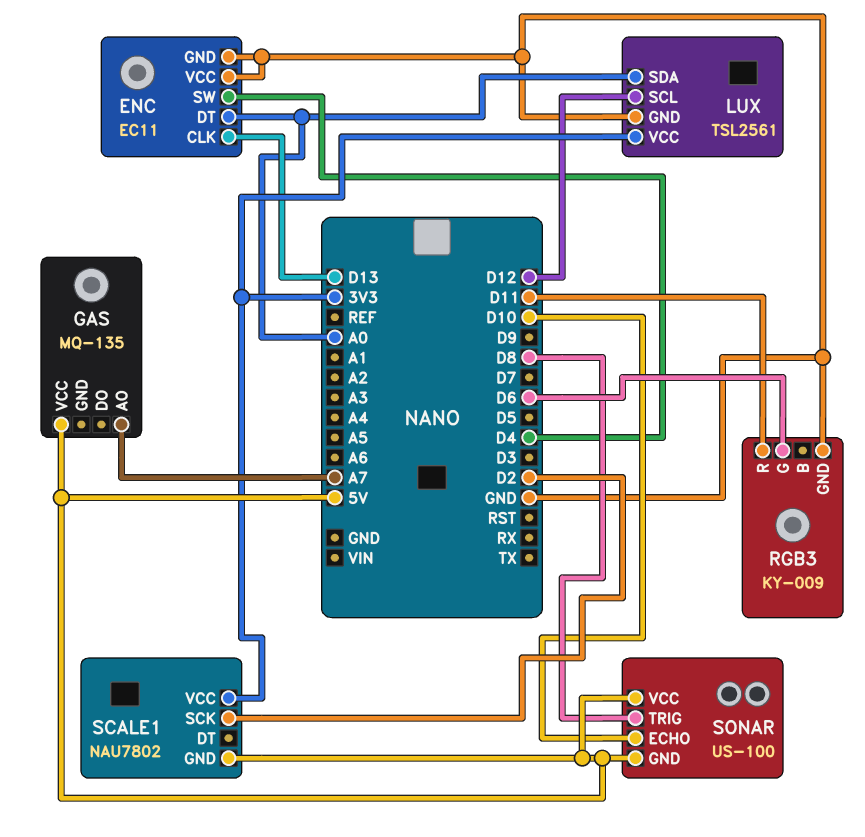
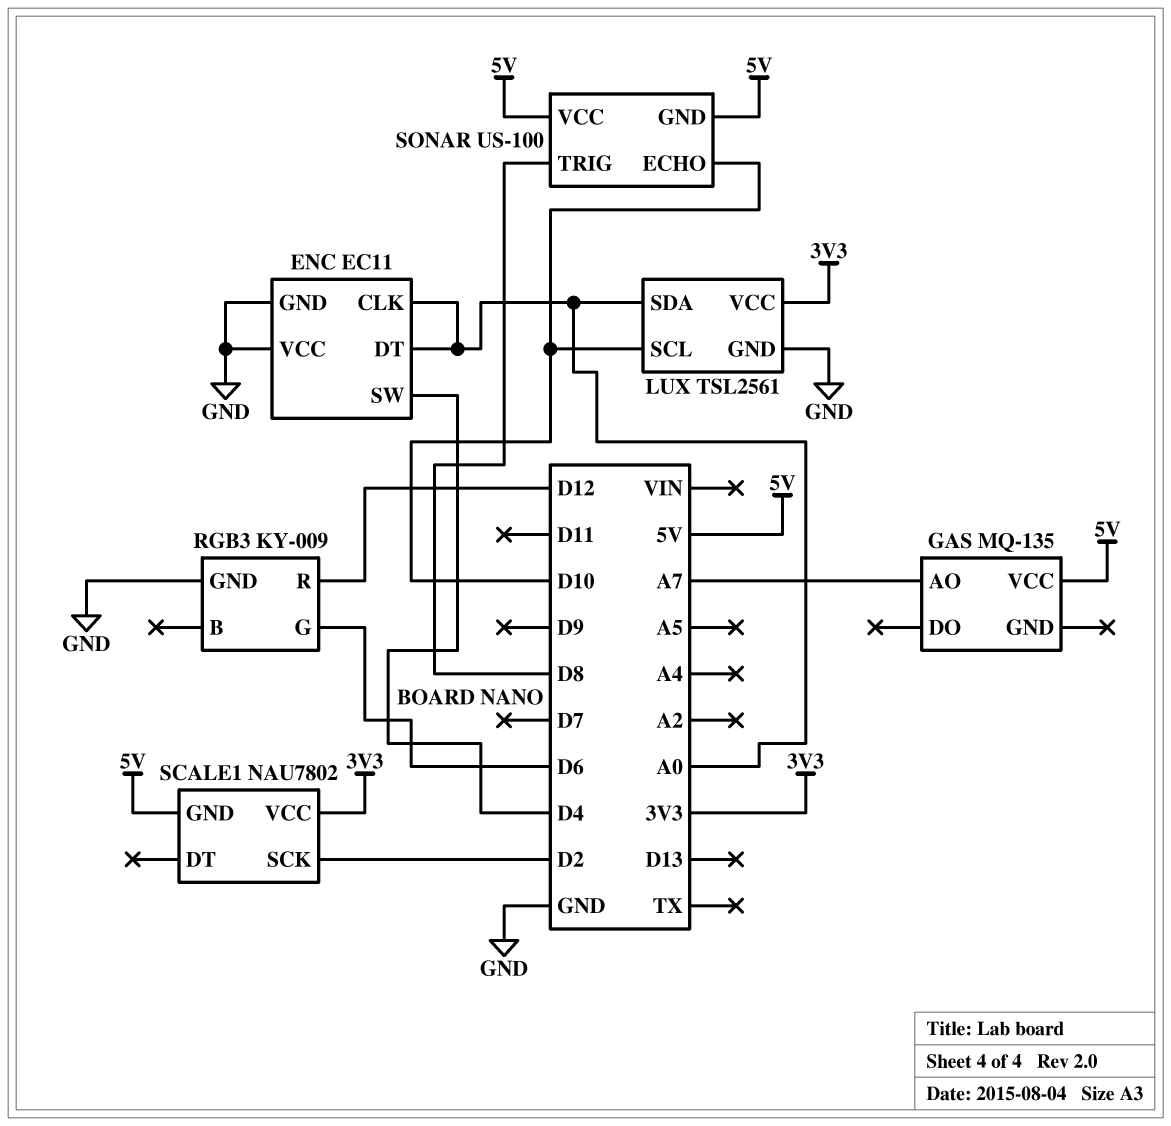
ENC pin CLK: D13 -> A0
LUX pin SCL: D12 -> D10
RGB3 pin R: D11 -> D12

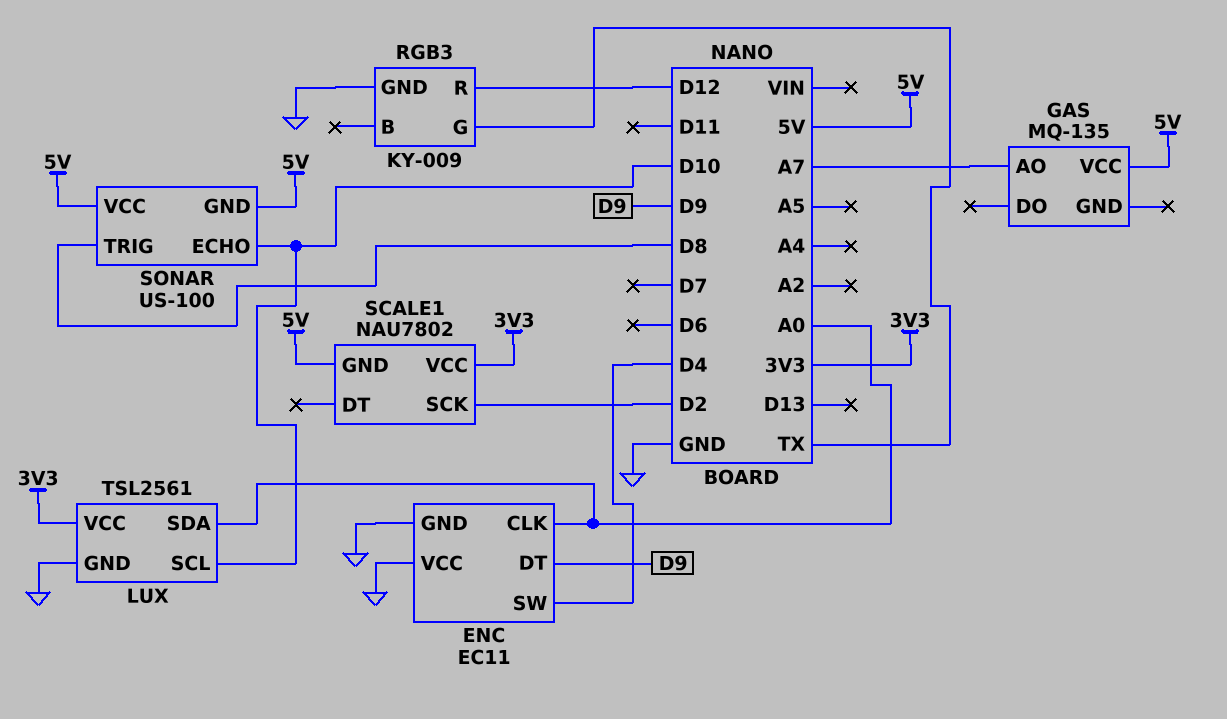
ENC pin DT: A0 -> D9
RGB3 pin G: D6 -> TX

